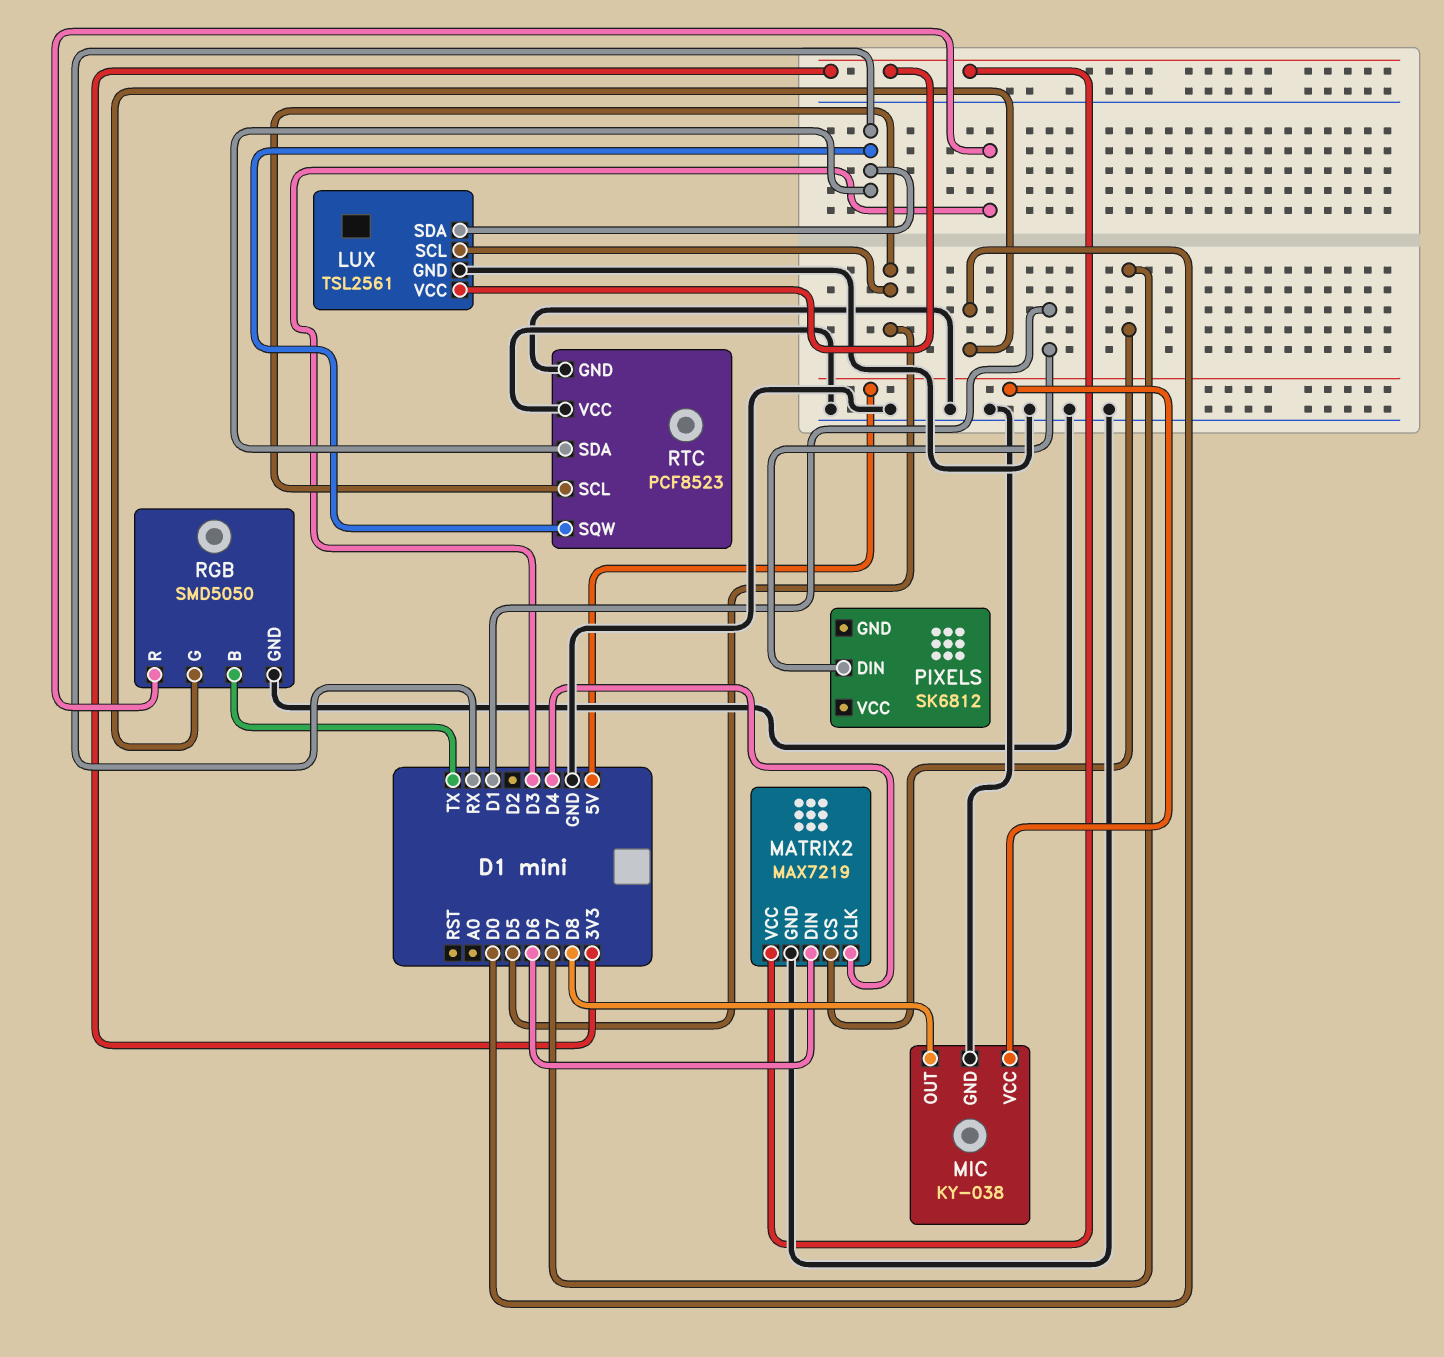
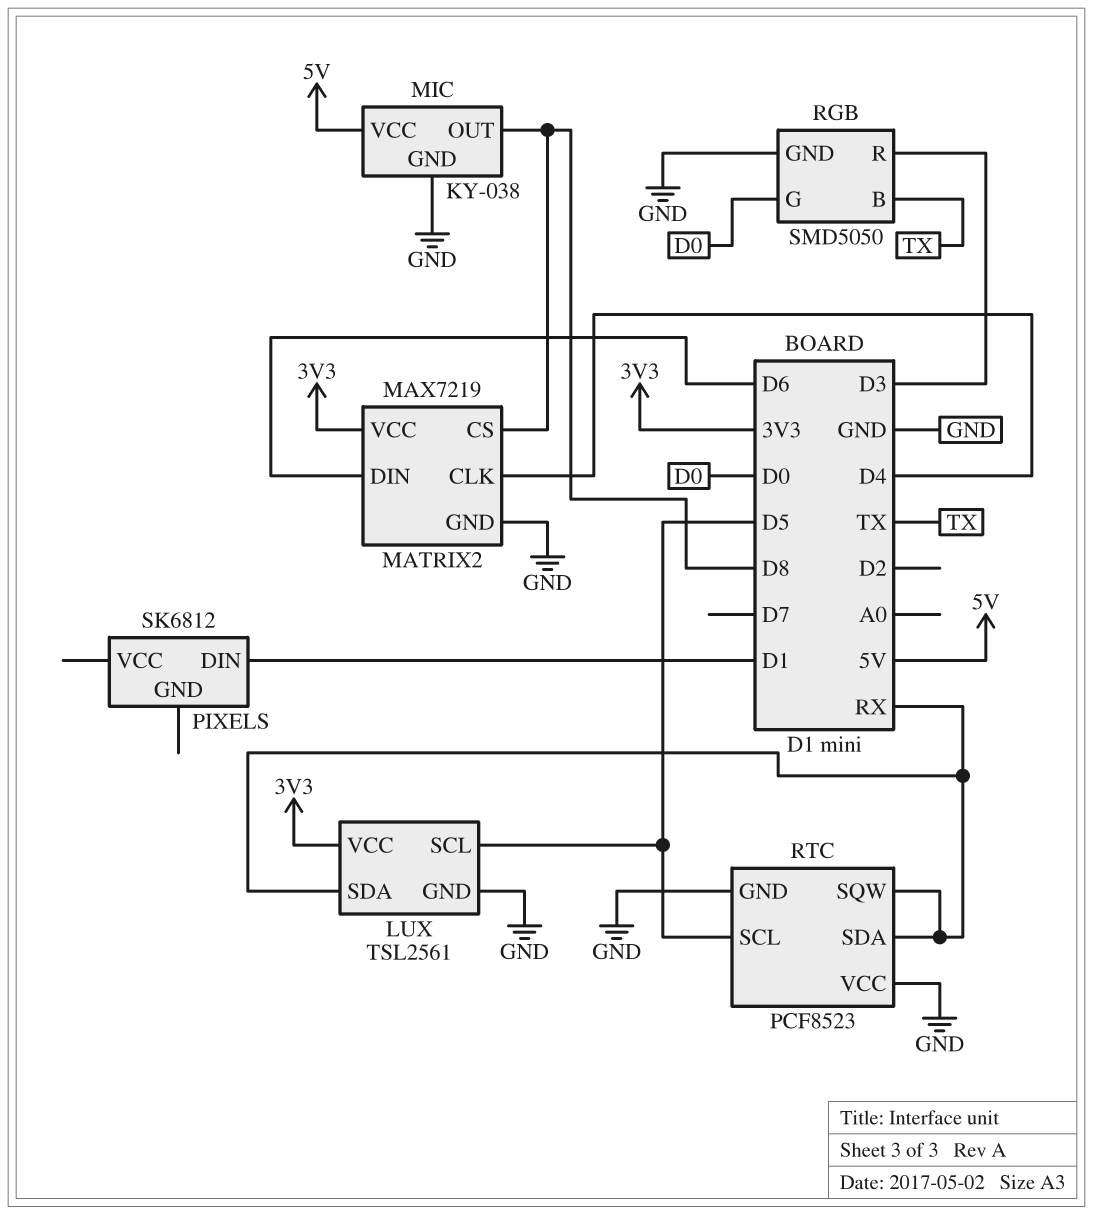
MATRIX2 pin CS: D7 -> D8

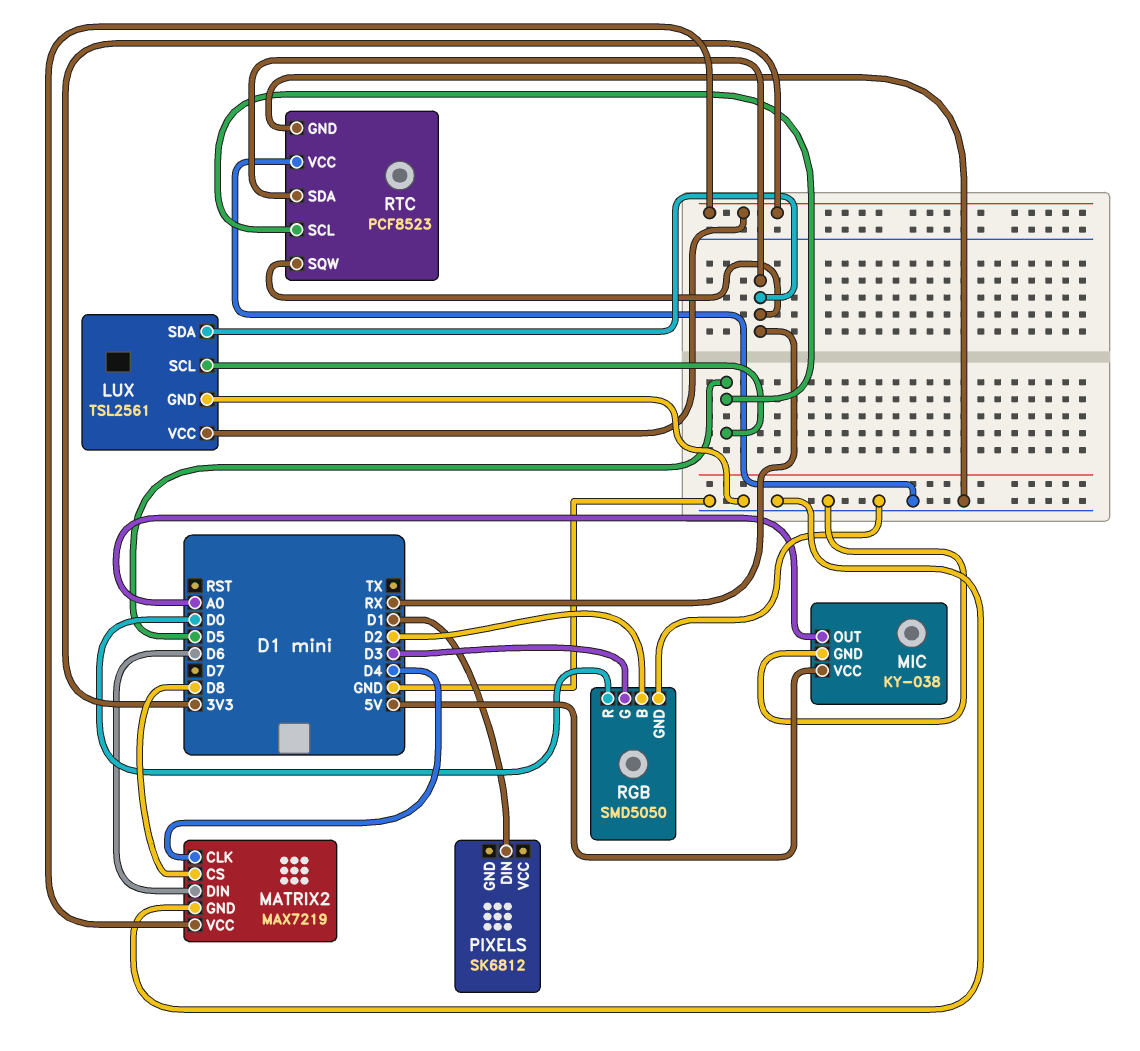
MIC pin OUT: D8 -> A0
RGB pin B: TX -> D2
RGB pin G: D0 -> D3
RGB pin R: D3 -> D0

